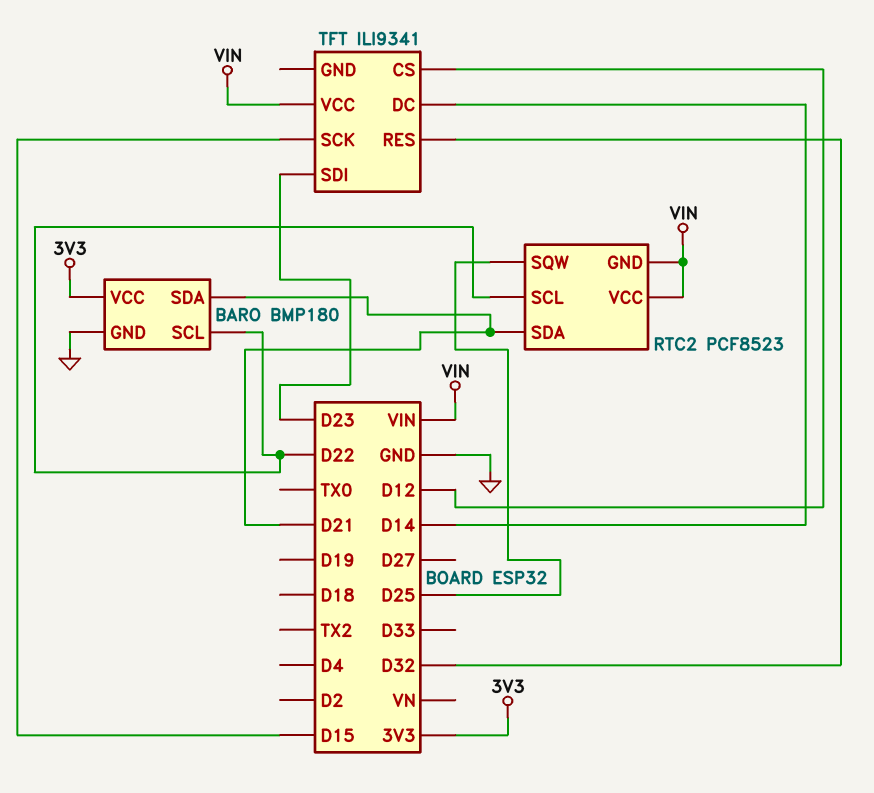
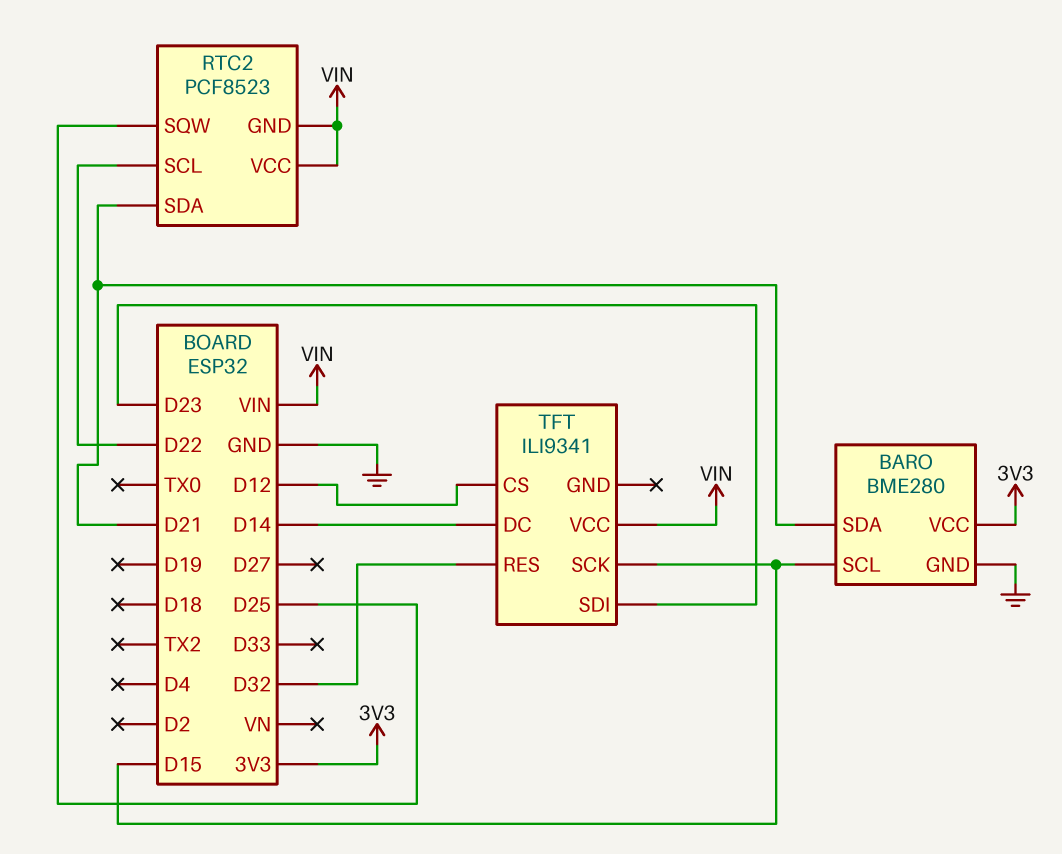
BARO: BMP180 -> BME280
BARO pin SCL: D22 -> D15

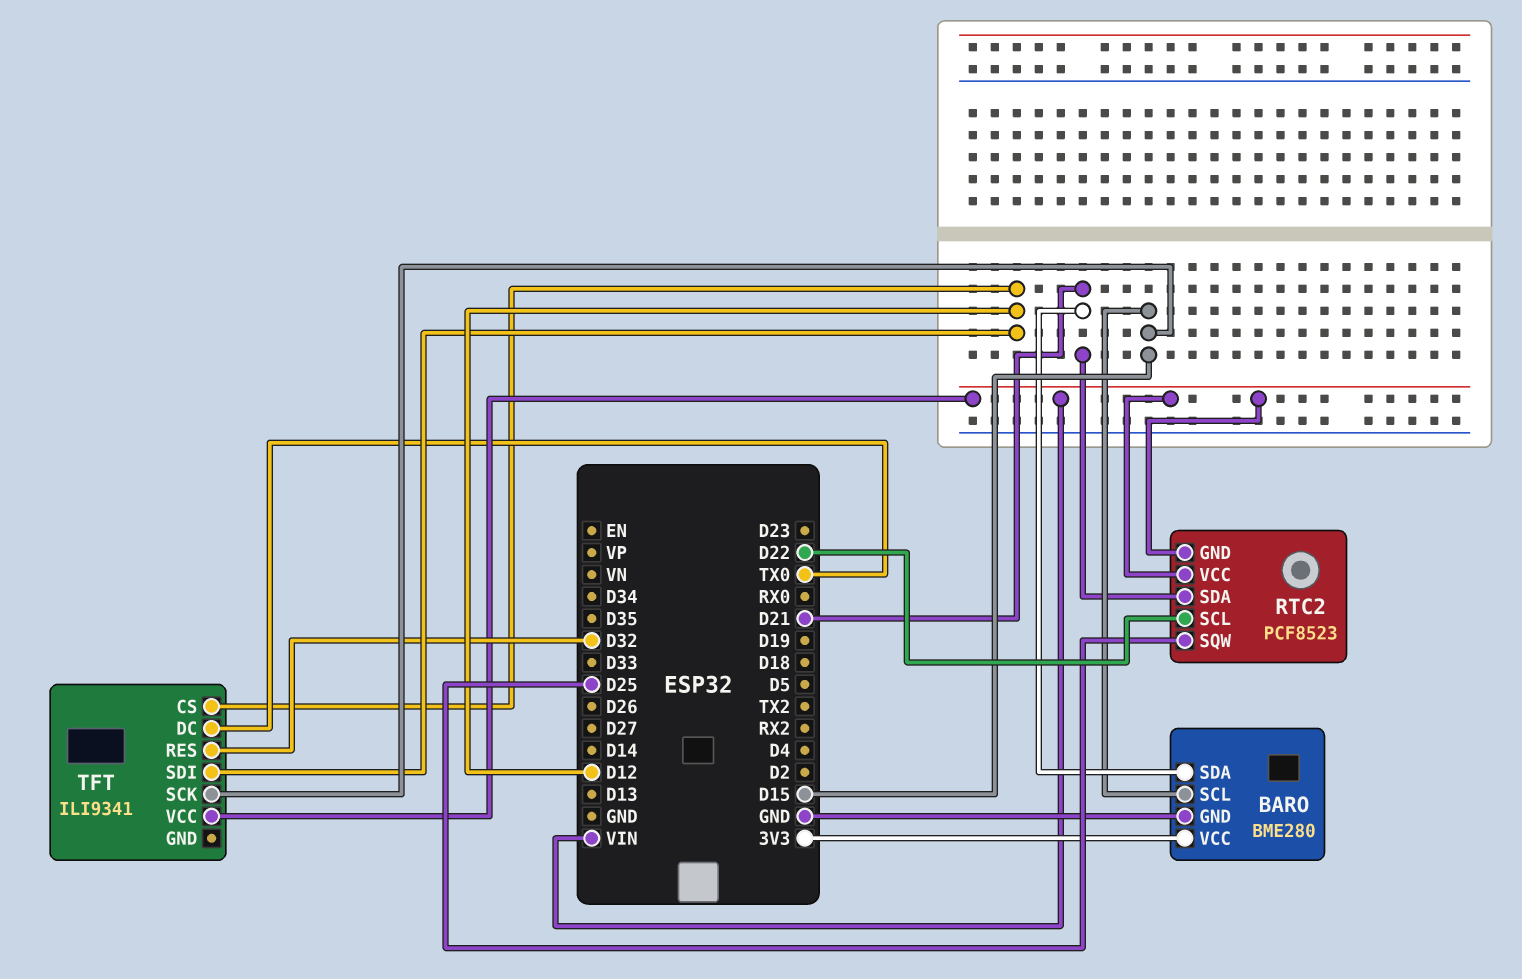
TFT pin DC: D14 -> TX0
TFT pin SDI: D23 -> D12

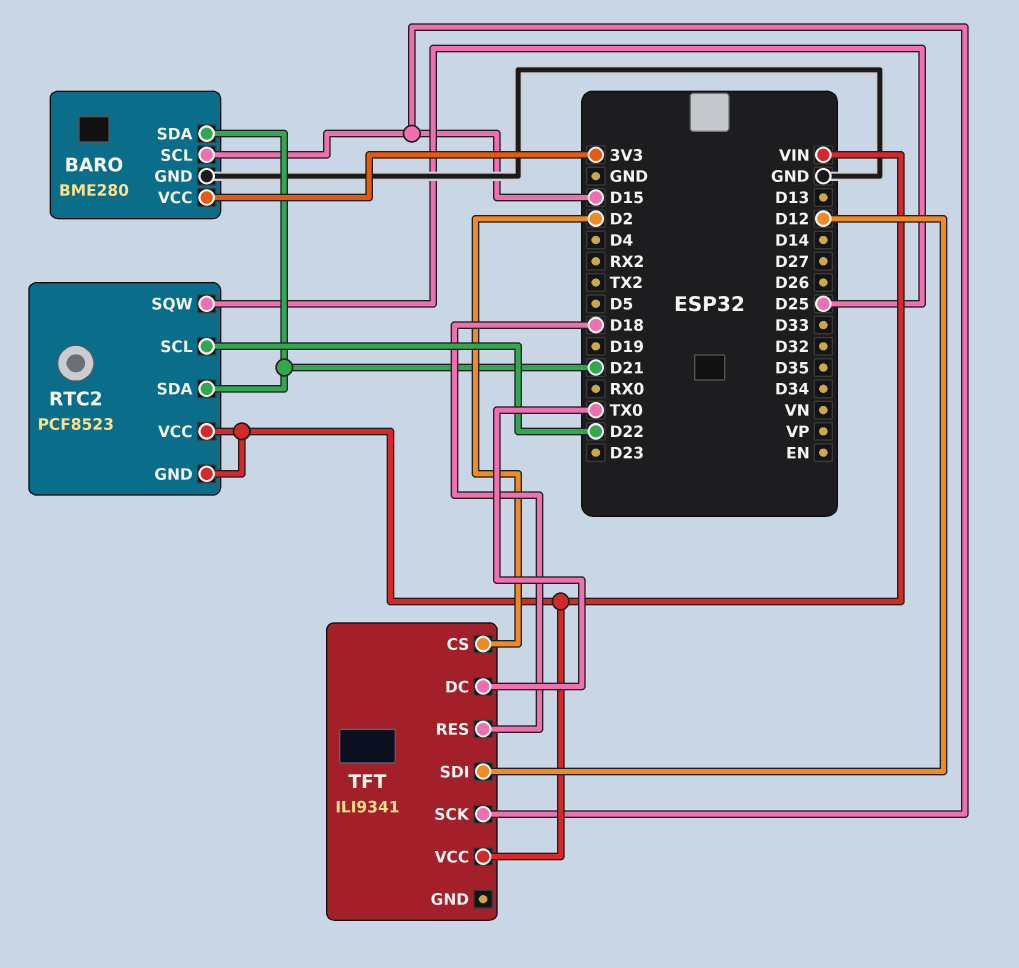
TFT pin CS: D12 -> D2
TFT pin RES: D32 -> D18

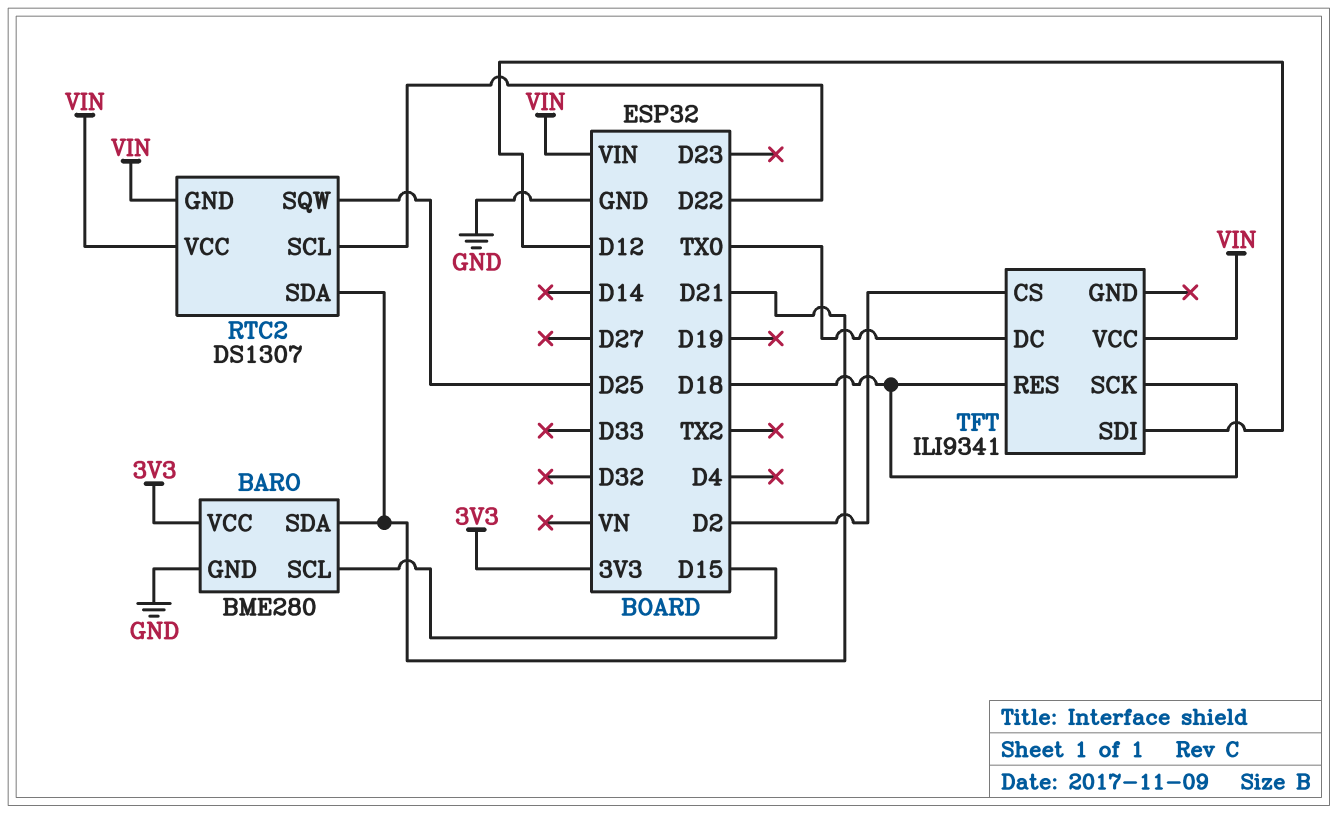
RTC2: PCF8523 -> DS1307
TFT pin SCK: D15 -> D18

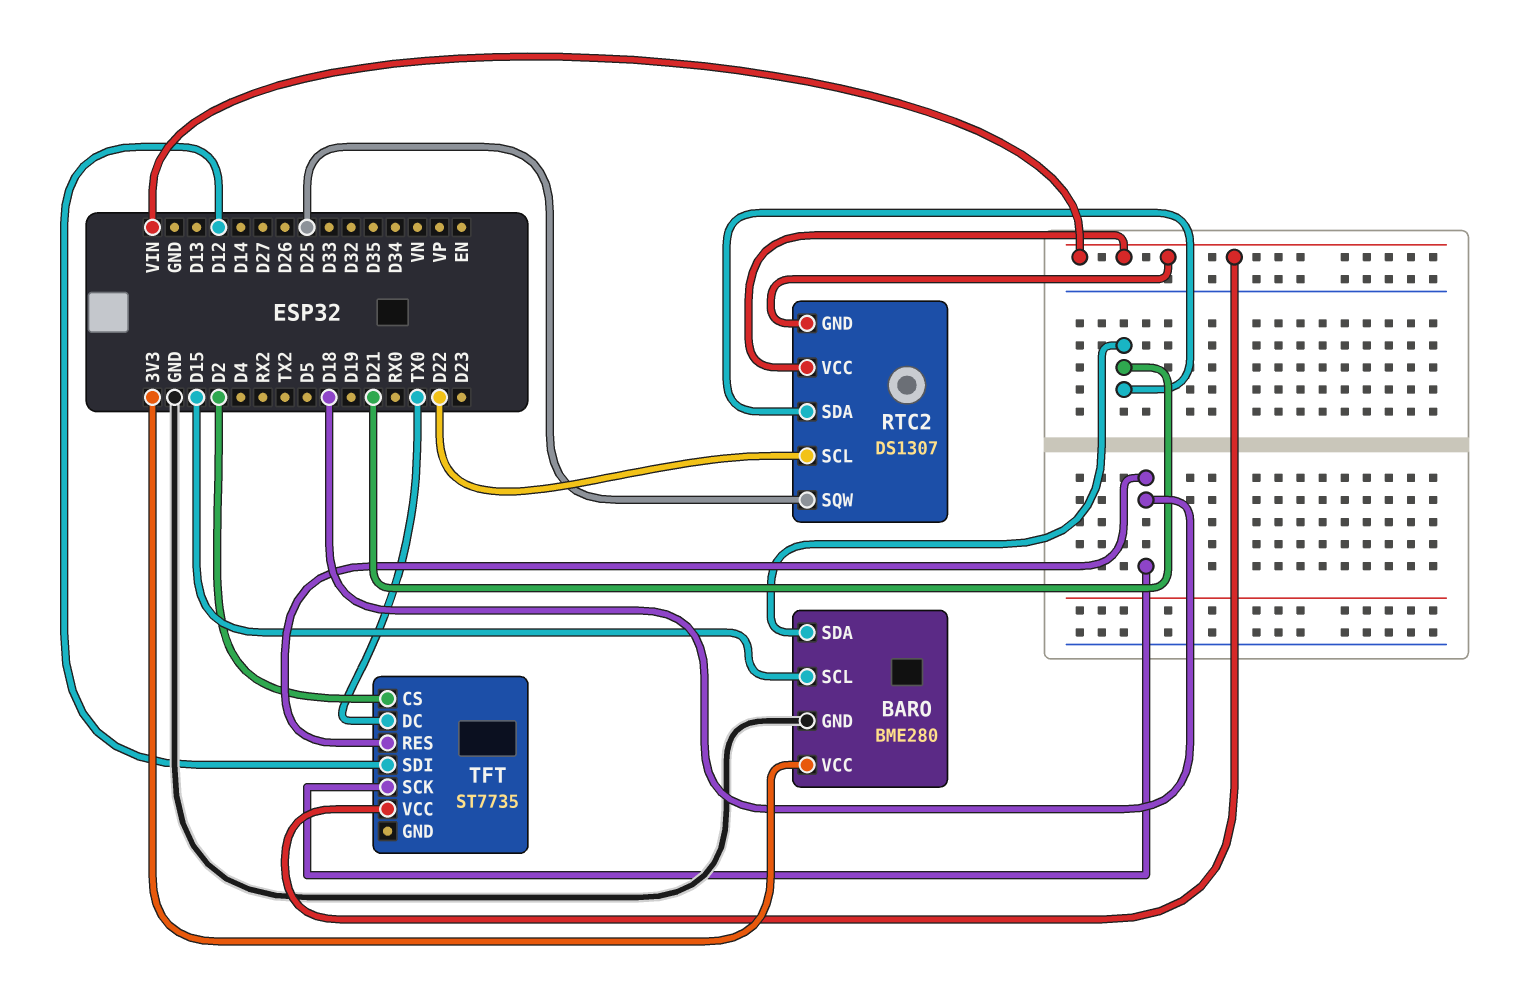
TFT: ILI9341 -> ST7735

